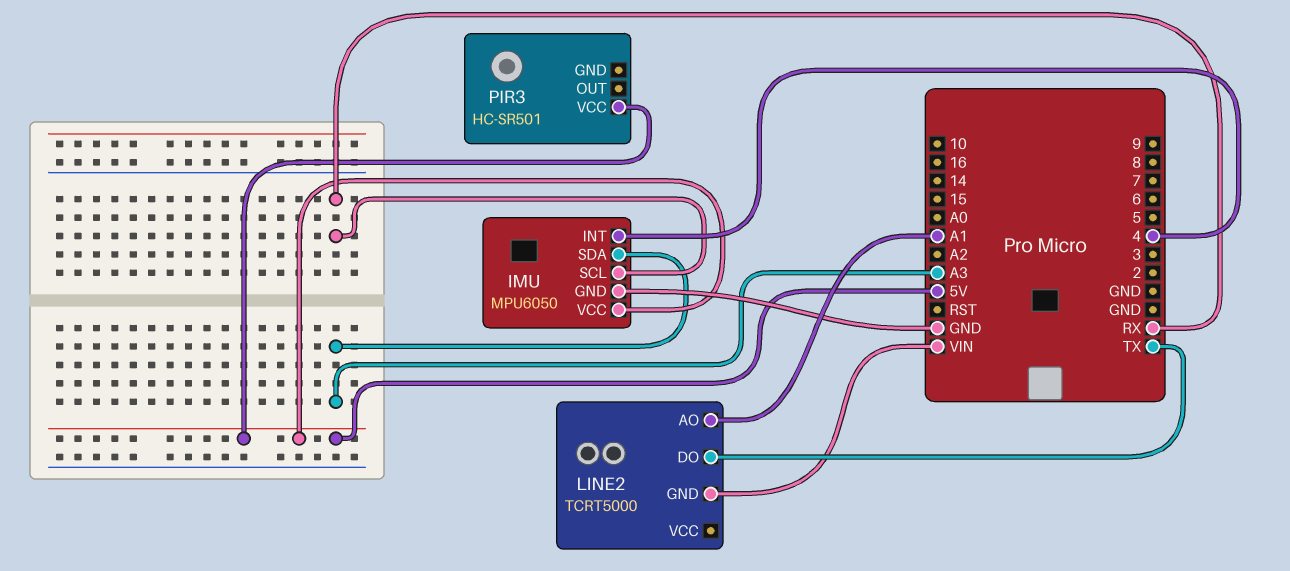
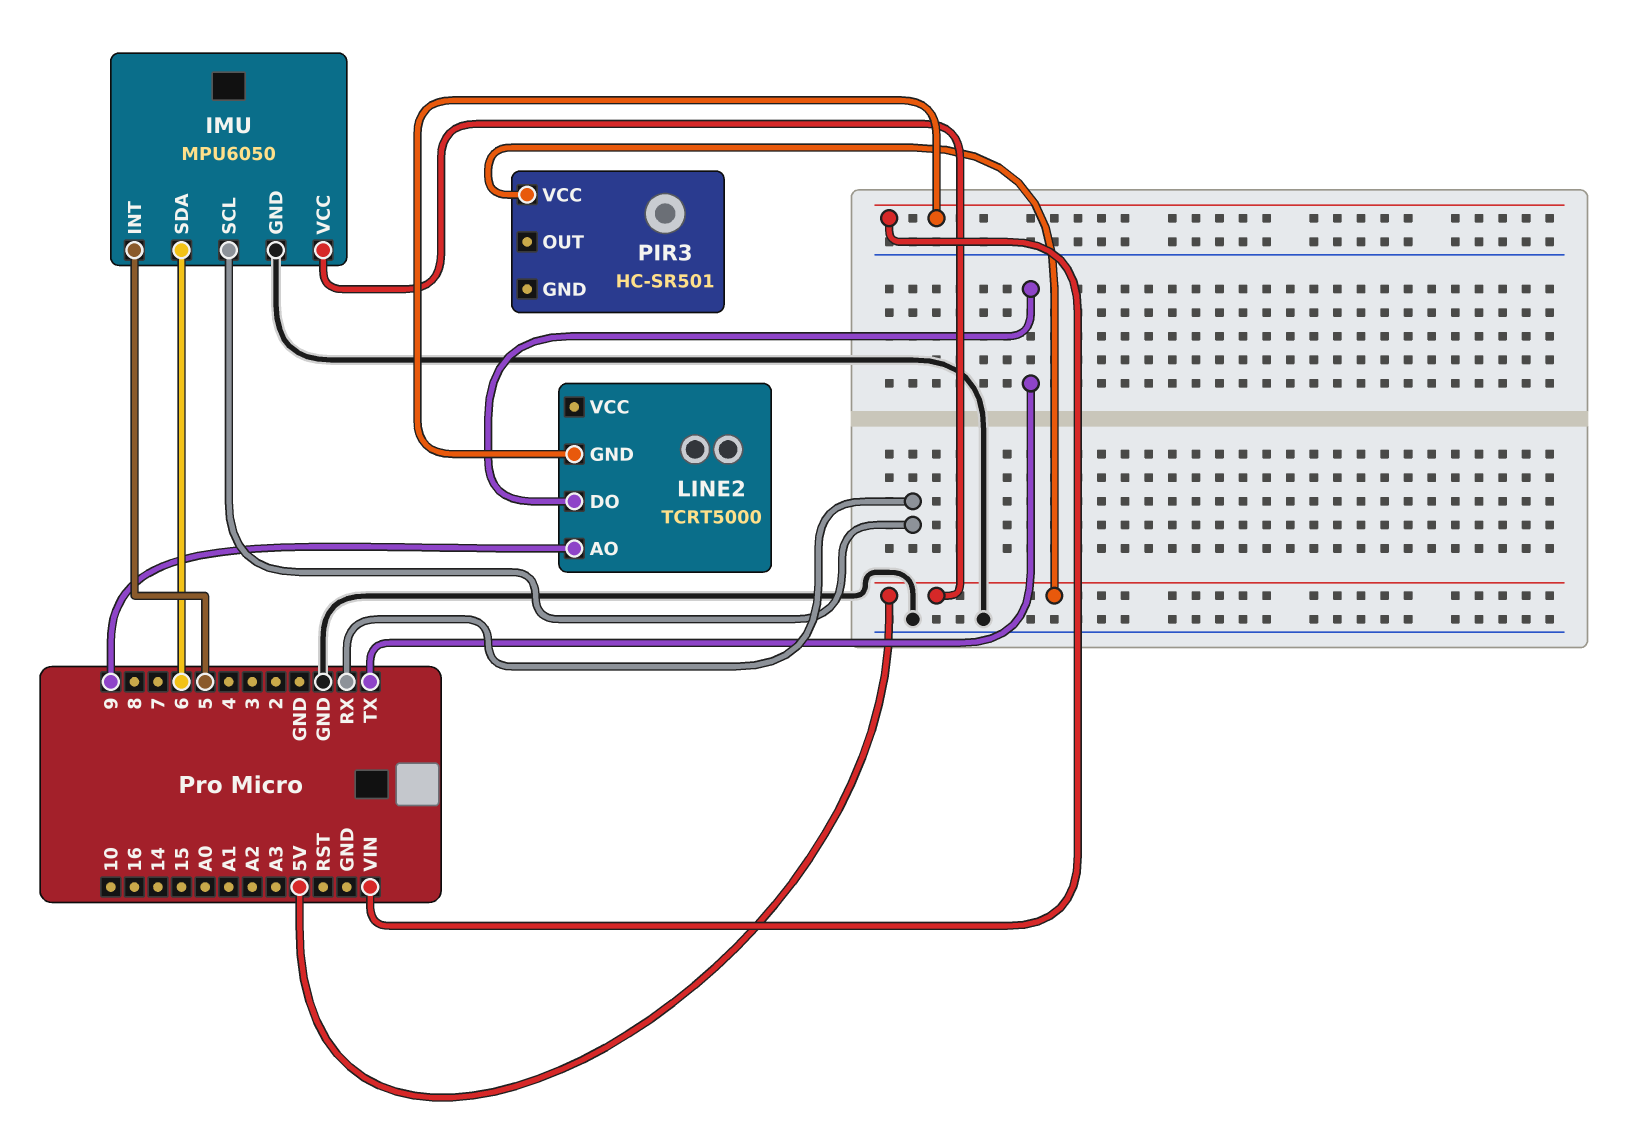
IMU pin INT: 4 -> 5
IMU pin SDA: A3 -> 6
LINE2 pin AO: A1 -> 9

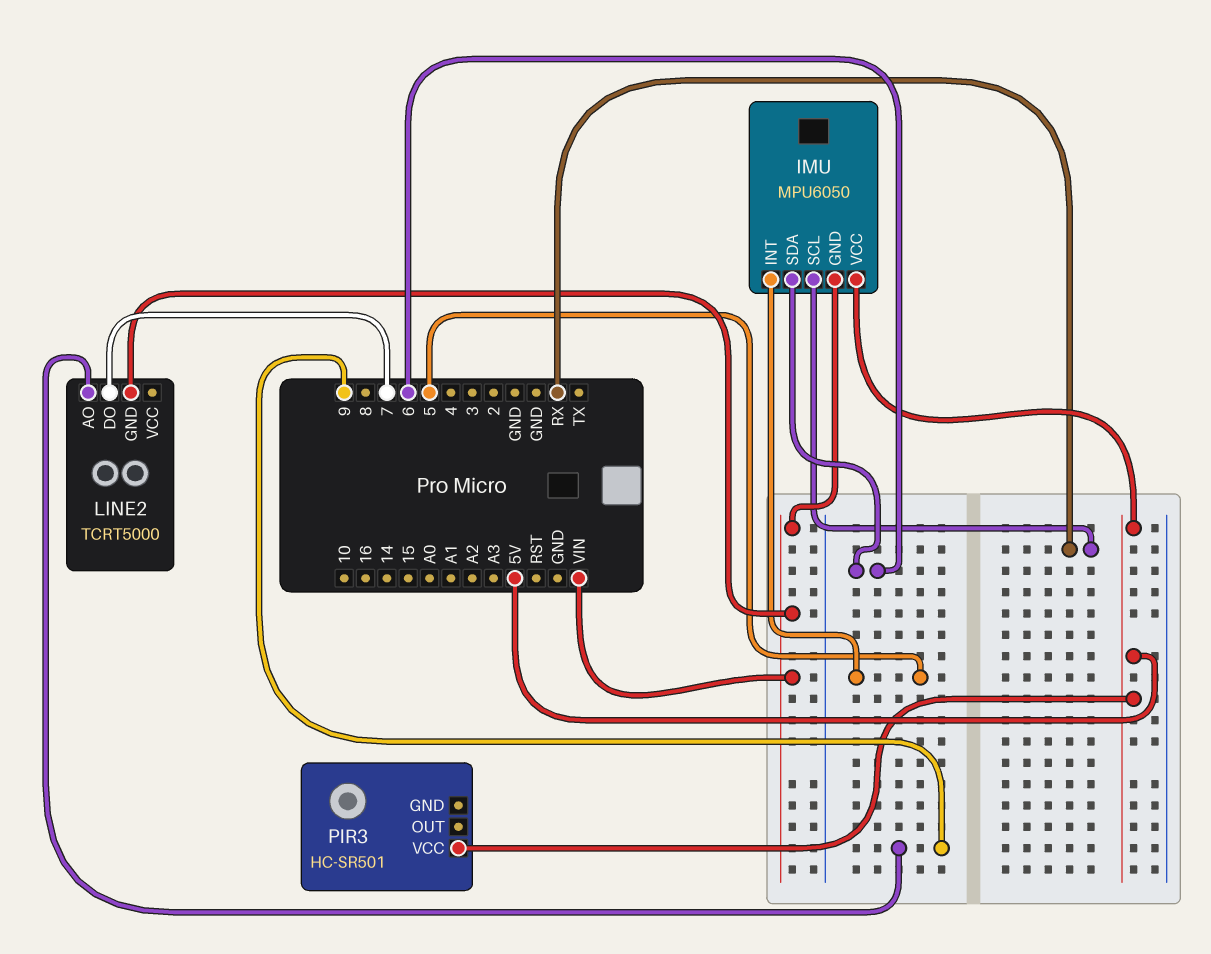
IMU pin GND: GND -> VIN
LINE2 pin DO: TX -> 7

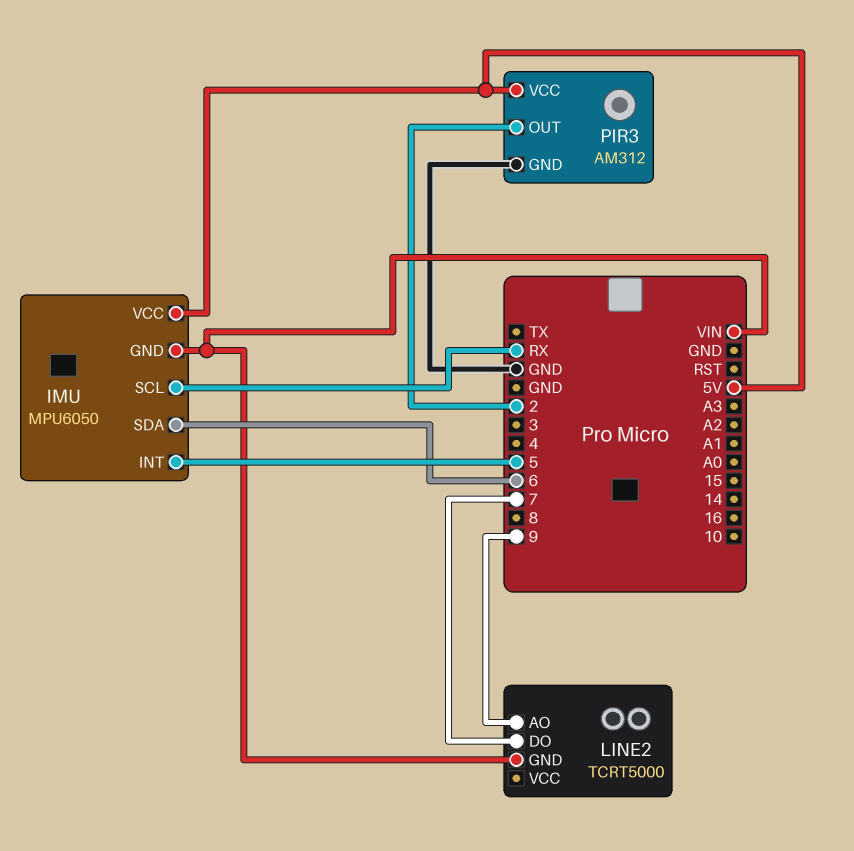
PIR3: HC-SR501 -> AM312
PIR3 pin GND: none -> GND
PIR3 pin OUT: none -> 2

